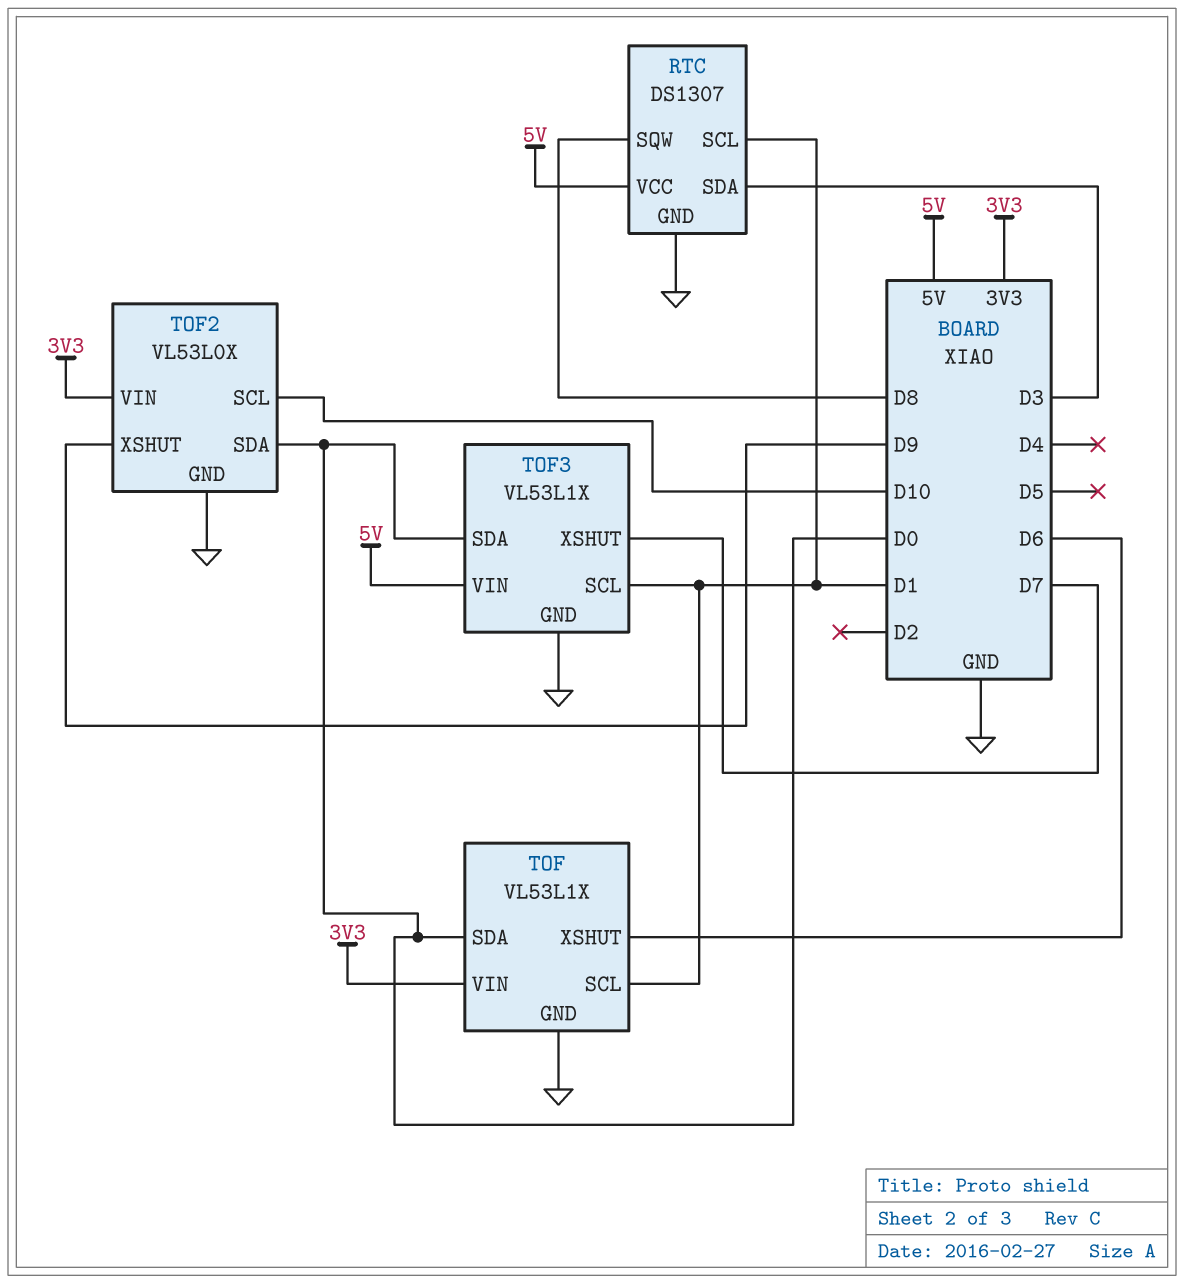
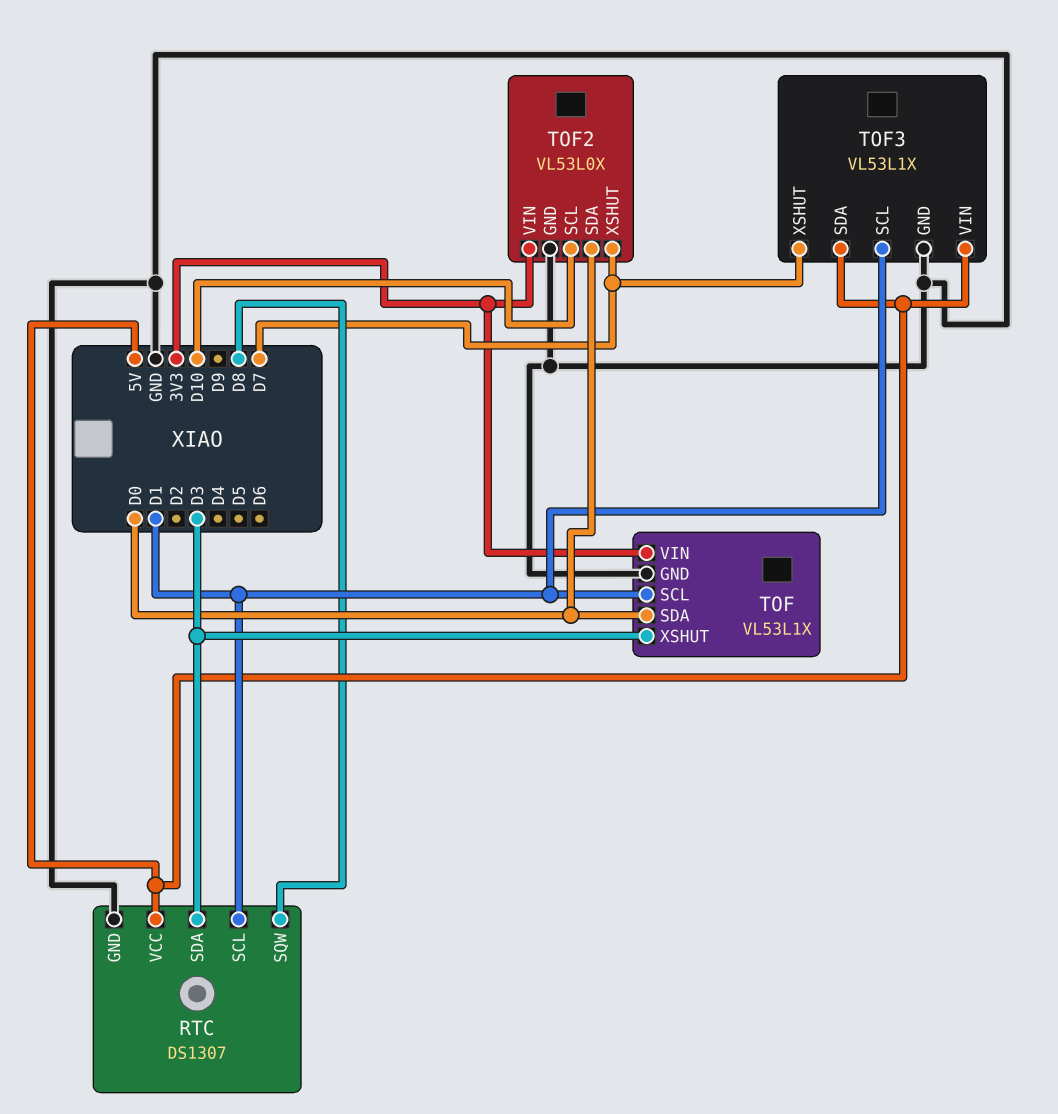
TOF pin XSHUT: D6 -> D3
TOF2 pin XSHUT: D9 -> D7
TOF3 pin SDA: D0 -> 5V

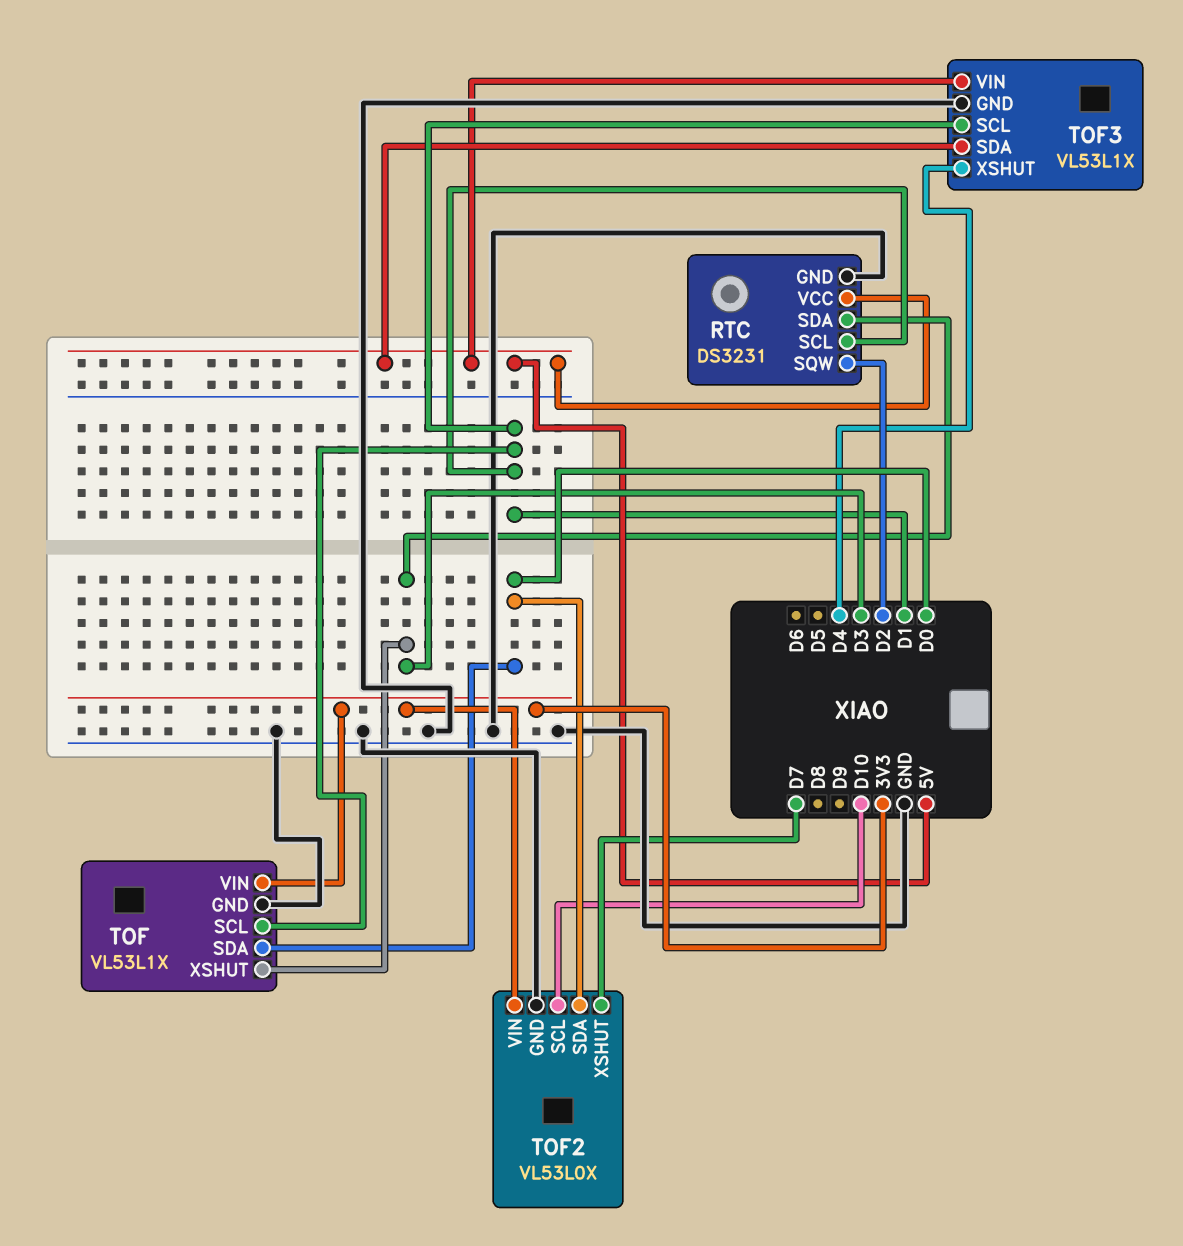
RTC: DS1307 -> DS3231
RTC pin SQW: D8 -> D2
TOF3 pin XSHUT: D7 -> D4

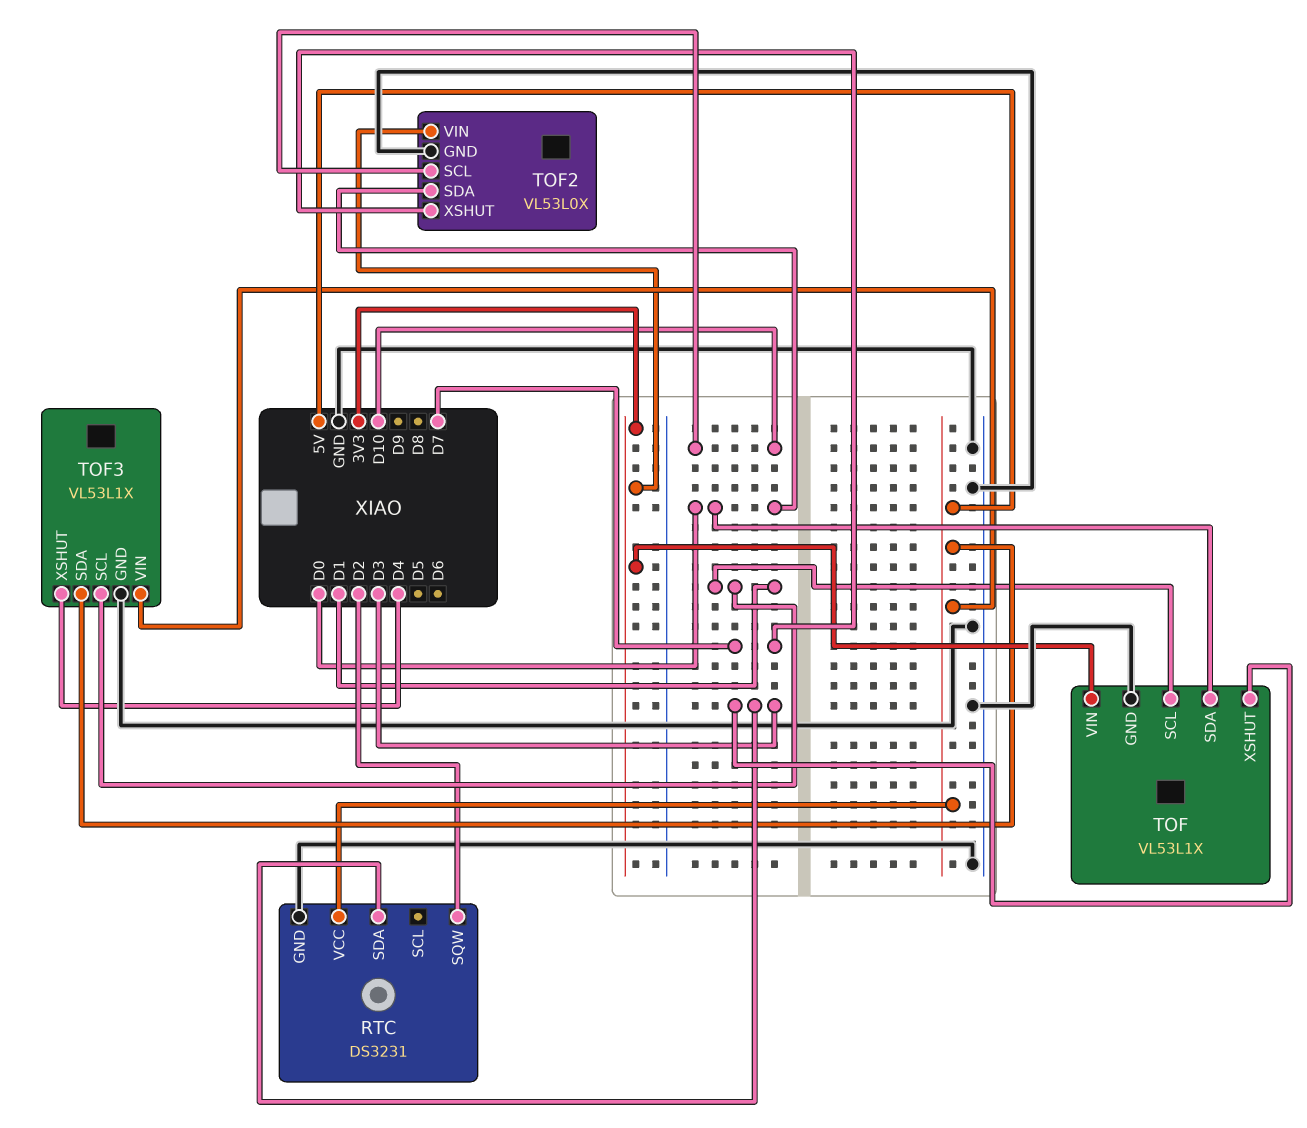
RTC pin SCL: D1 -> none

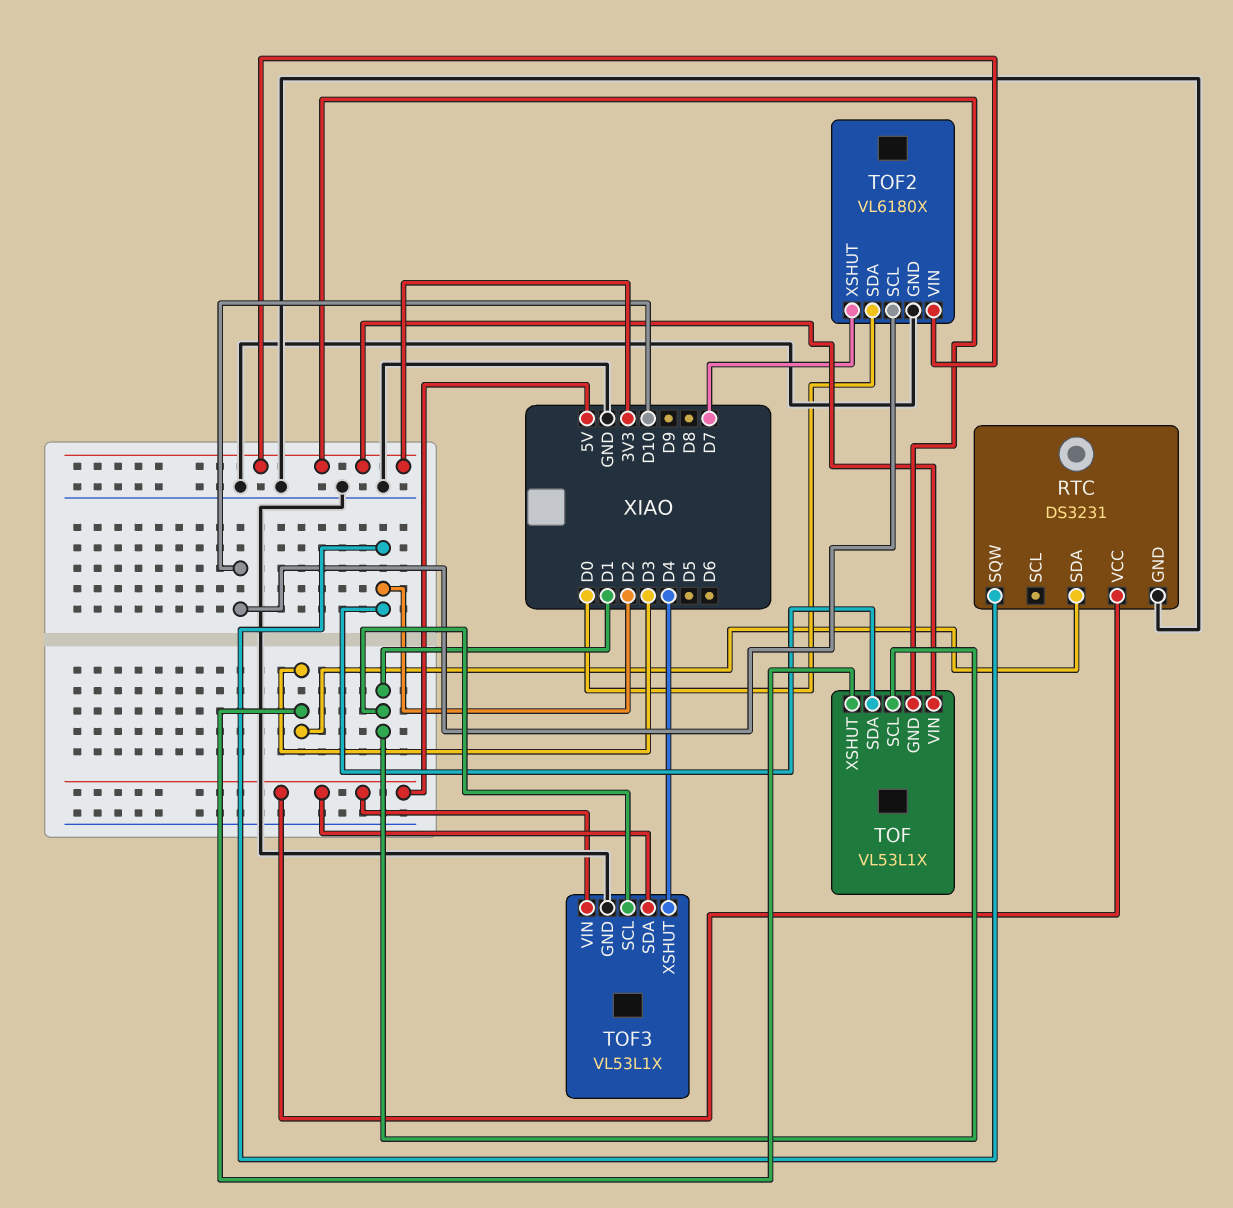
TOF pin GND: GND -> 3V3
TOF pin SDA: D0 -> D2
TOF2: VL53L0X -> VL6180X

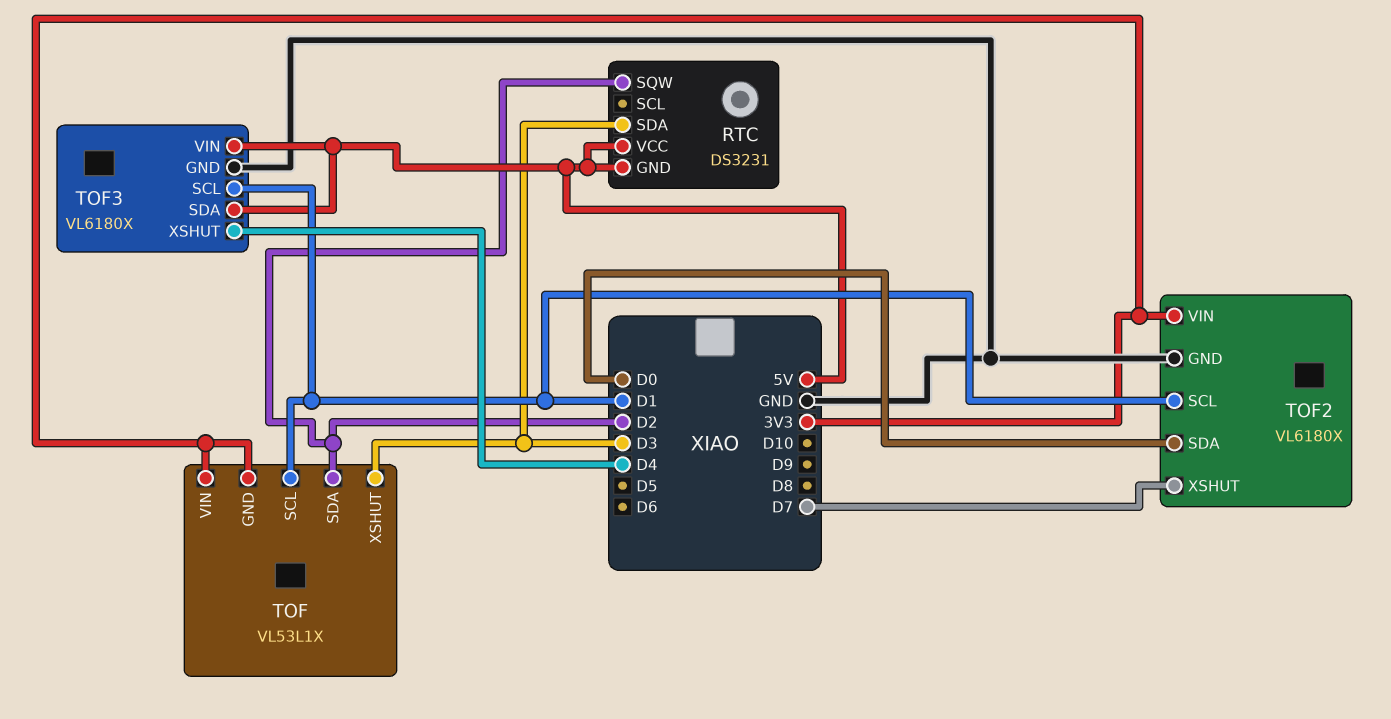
RTC pin GND: GND -> 5V
TOF2 pin SCL: D10 -> D1
TOF3: VL53L1X -> VL6180X

